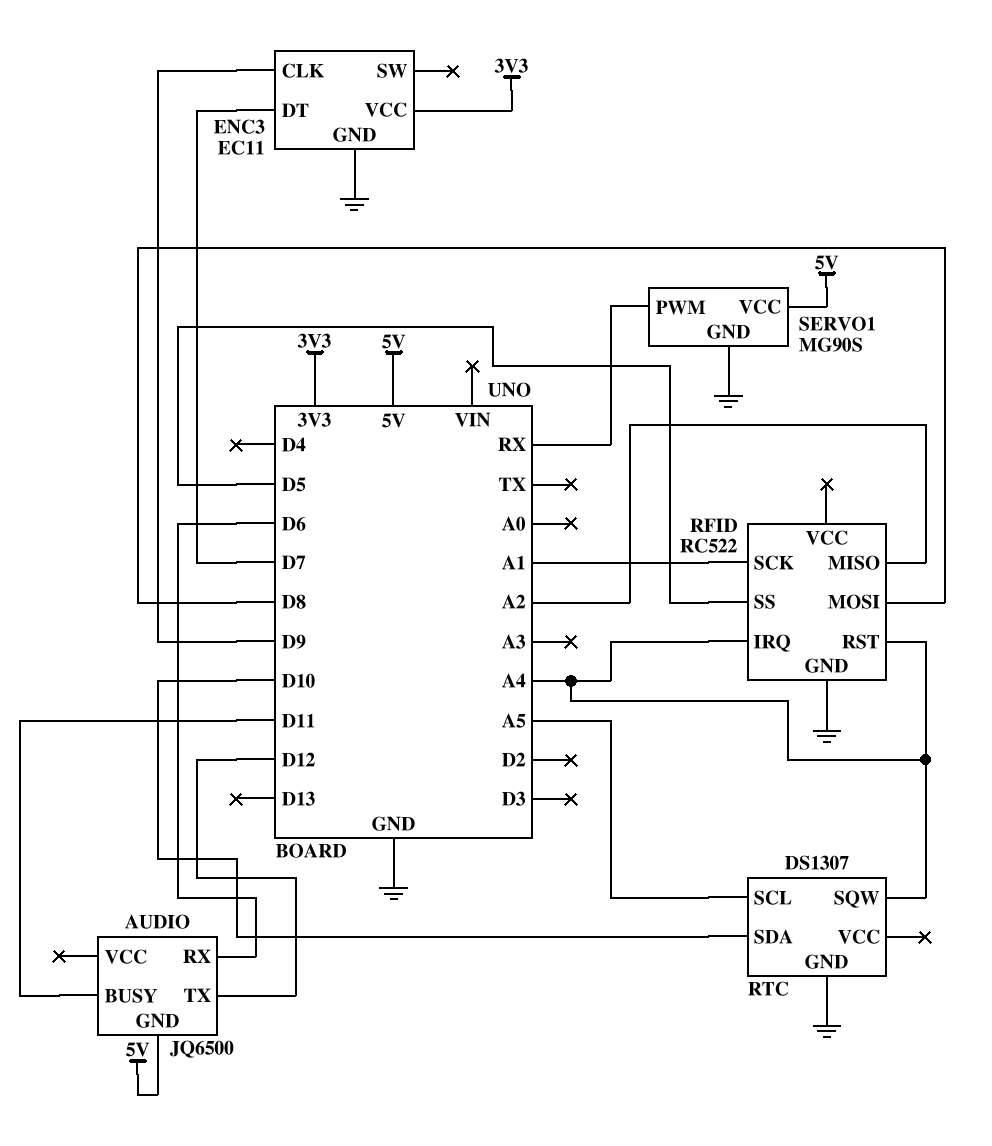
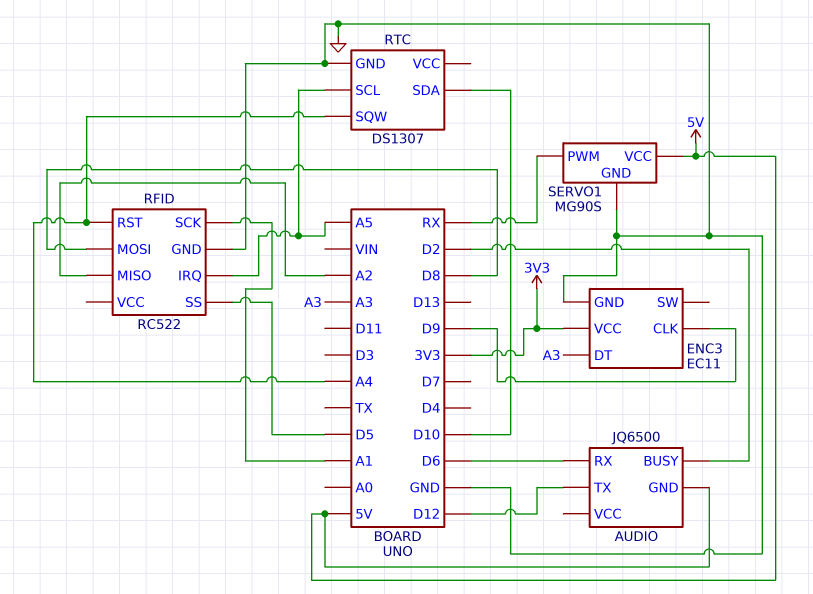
AUDIO pin BUSY: D11 -> D2
ENC3 pin DT: D7 -> A3
RFID pin IRQ: A4 -> A5

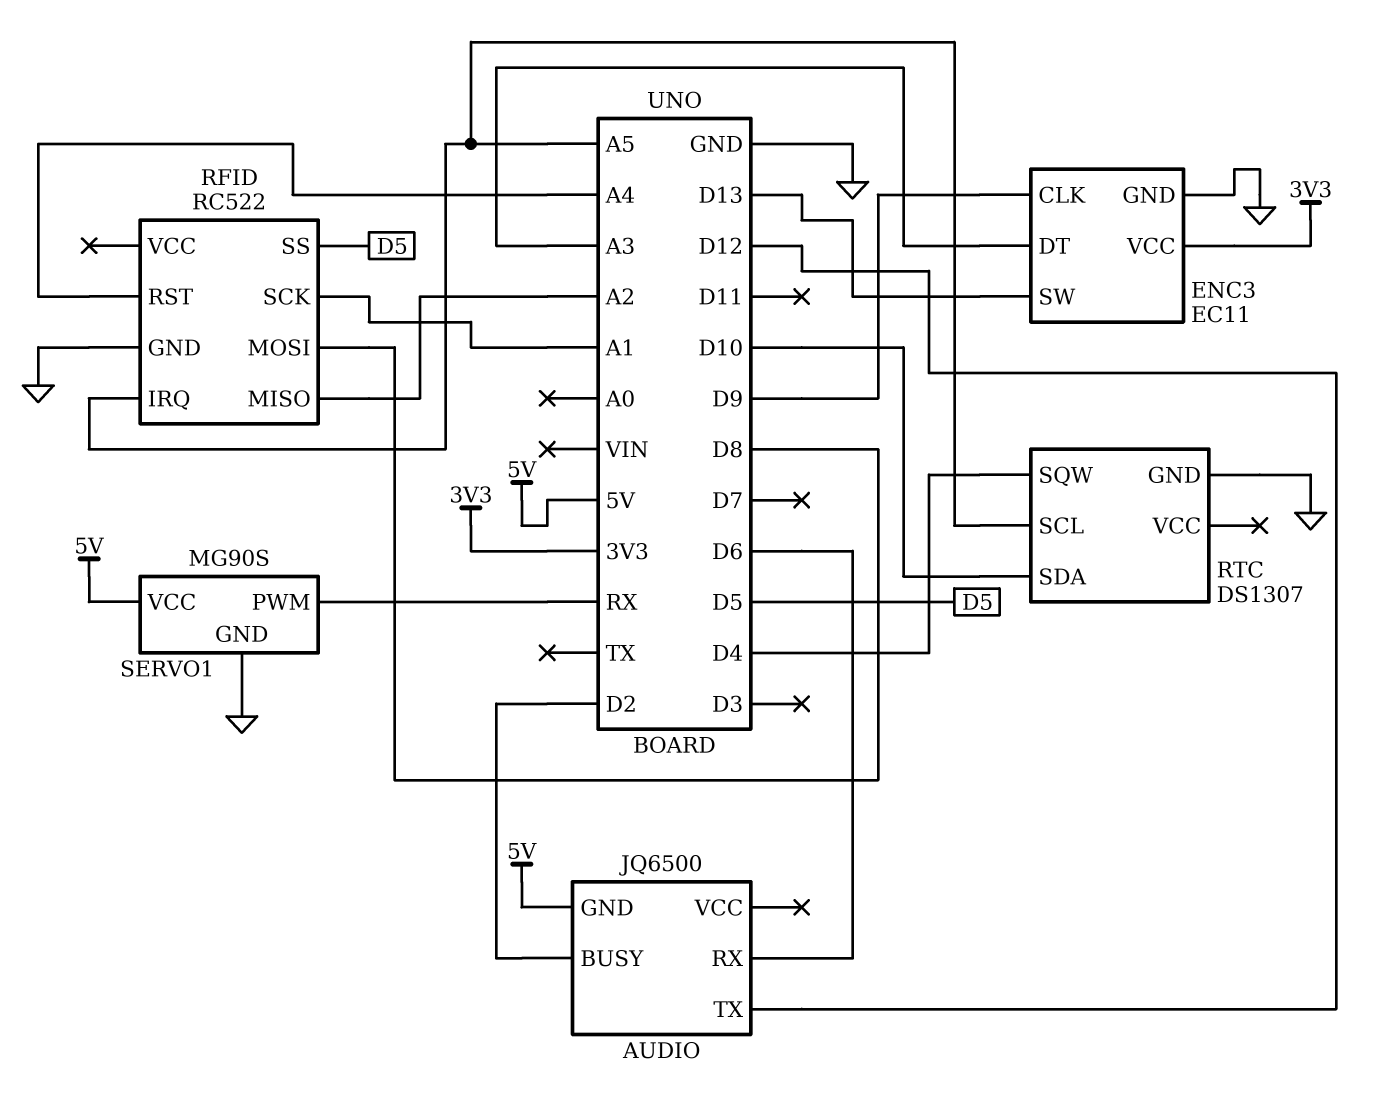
ENC3 pin SW: none -> D13
RTC pin SQW: A4 -> D4

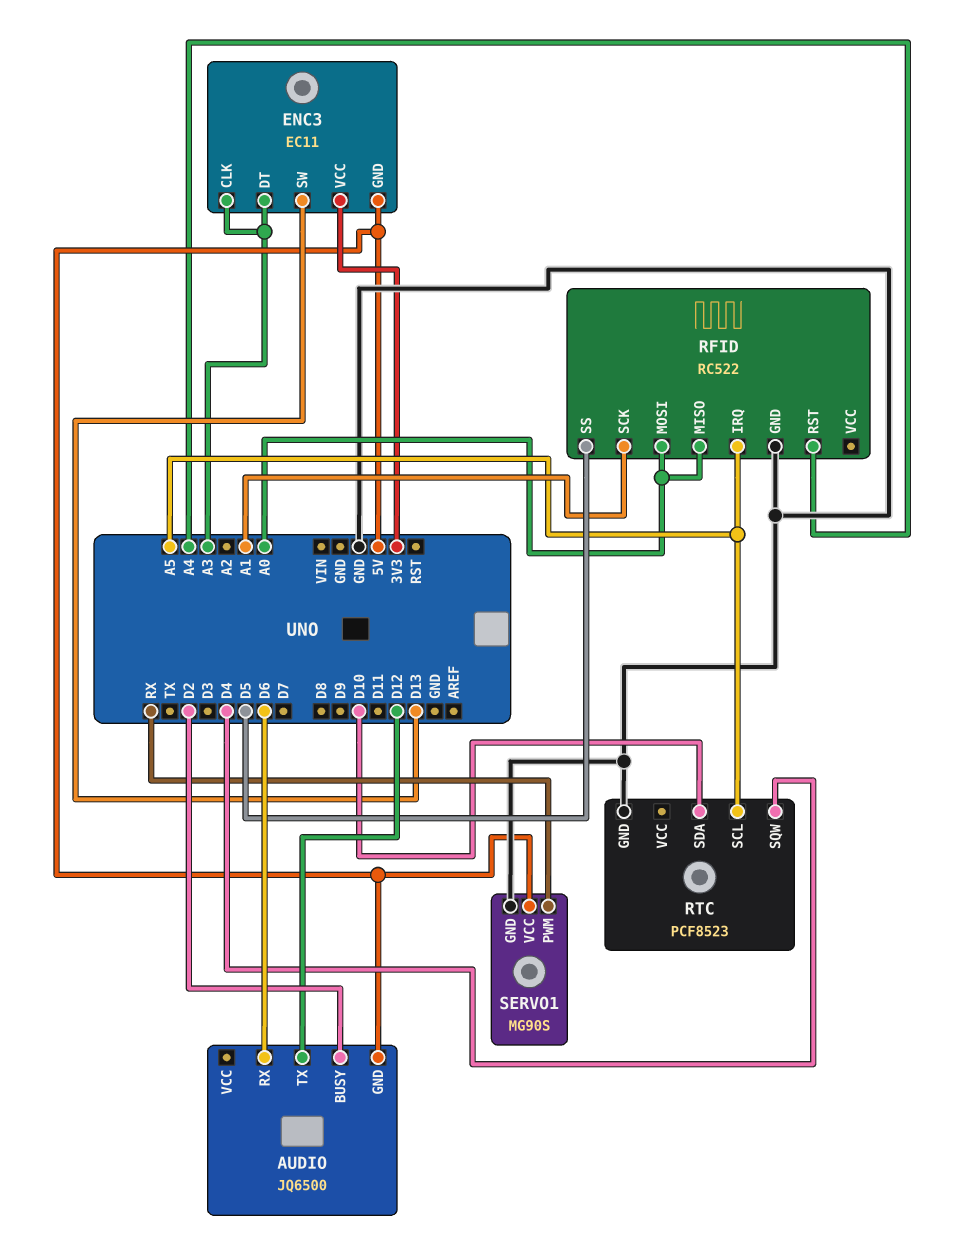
ENC3 pin CLK: D9 -> A3
ENC3 pin GND: GND -> 5V
RFID pin MISO: A2 -> A0
RFID pin MOSI: D8 -> A0
RTC: DS1307 -> PCF8523

